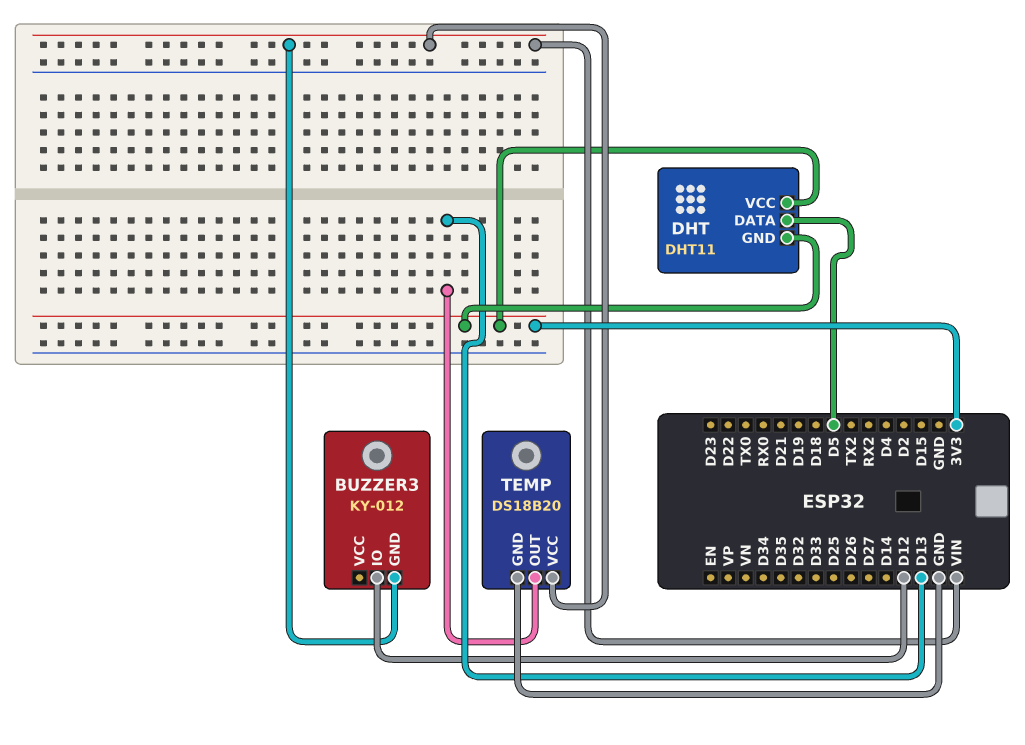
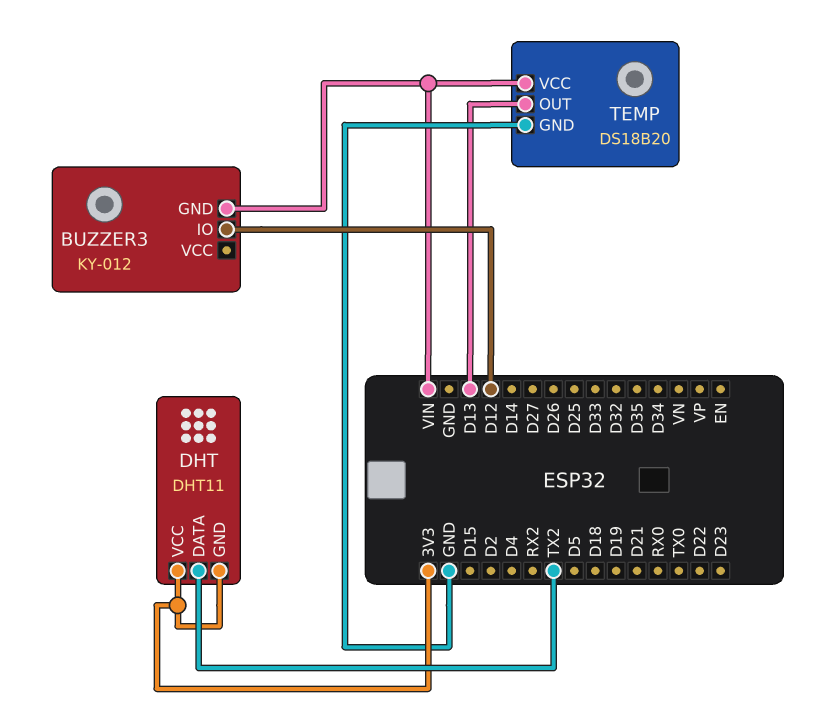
DHT pin DATA: D5 -> TX2

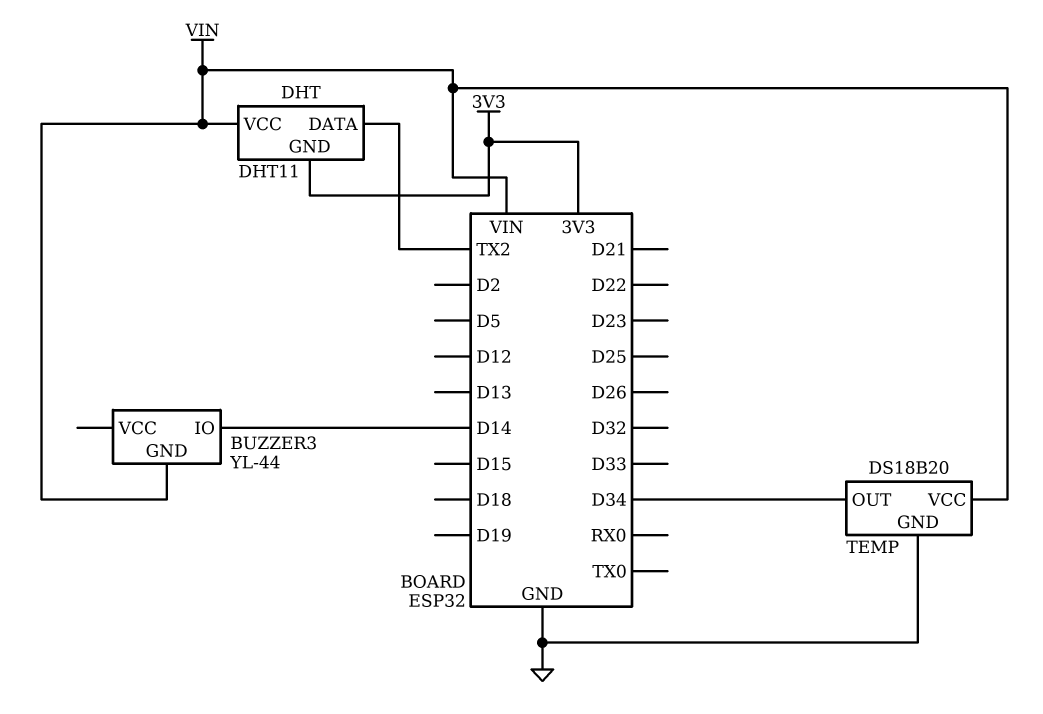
BUZZER3: KY-012 -> YL-44
BUZZER3 pin IO: D12 -> D14
DHT pin VCC: 3V3 -> VIN
TEMP pin OUT: D13 -> D34

